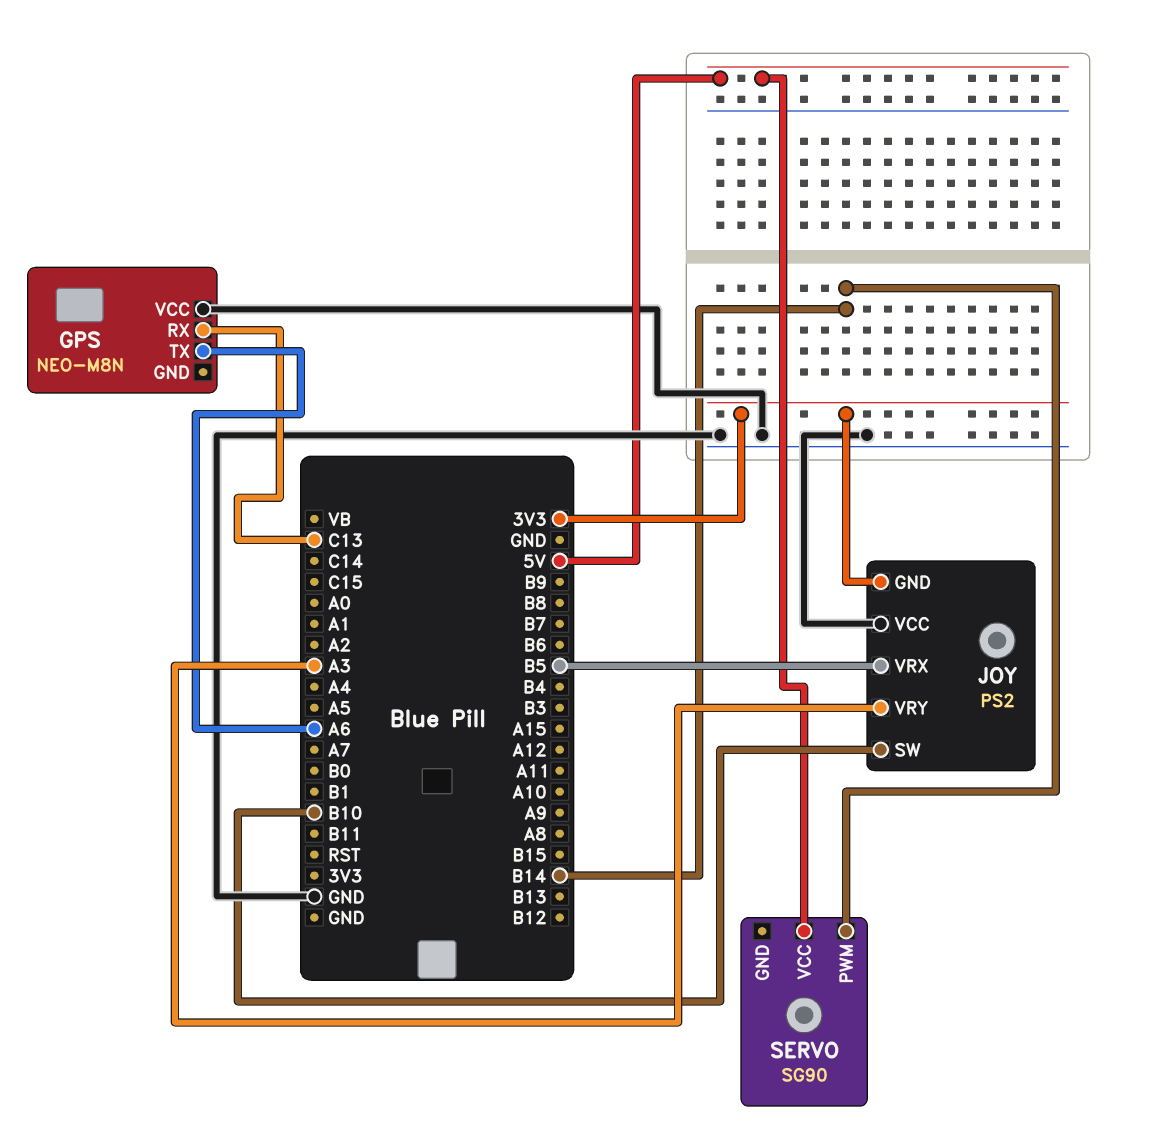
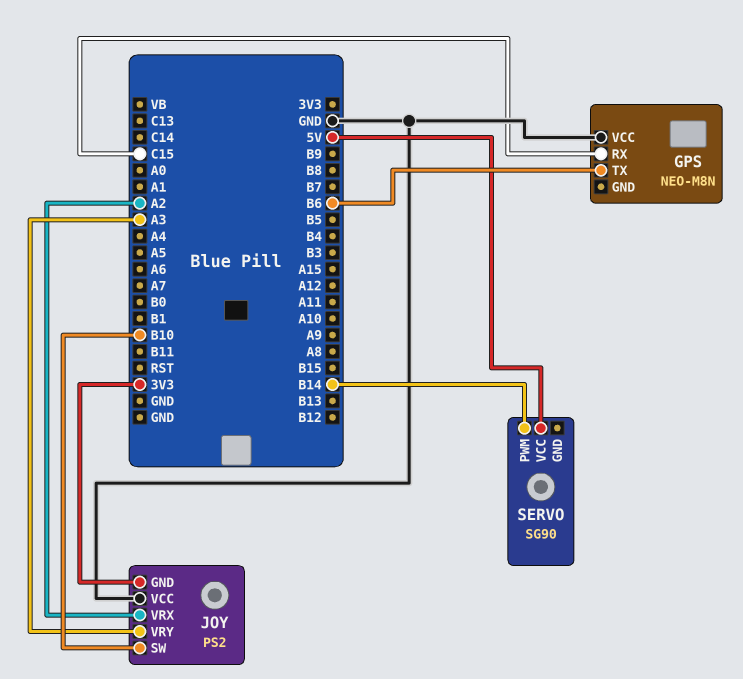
GPS pin RX: C13 -> C15
GPS pin TX: A6 -> B6
JOY pin VRX: B5 -> A2

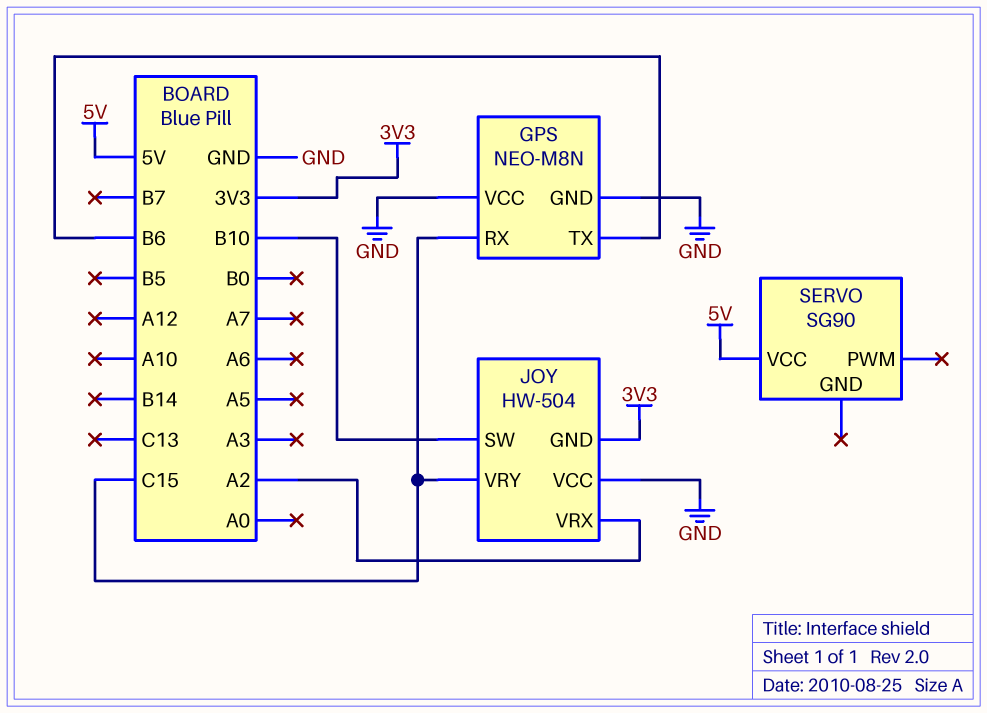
GPS pin GND: none -> GND
JOY: PS2 -> HW-504
JOY pin VRY: A3 -> C15
SERVO pin PWM: B14 -> none

